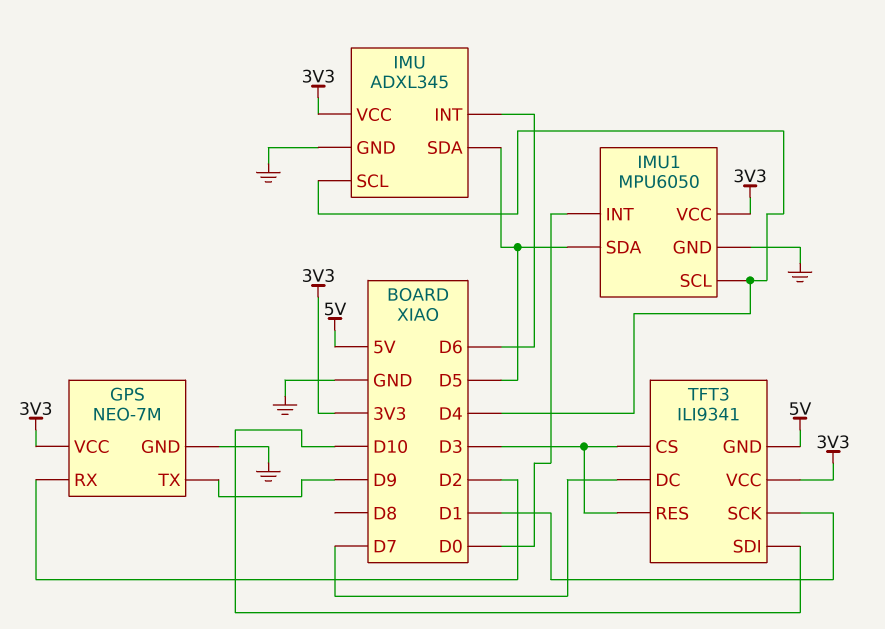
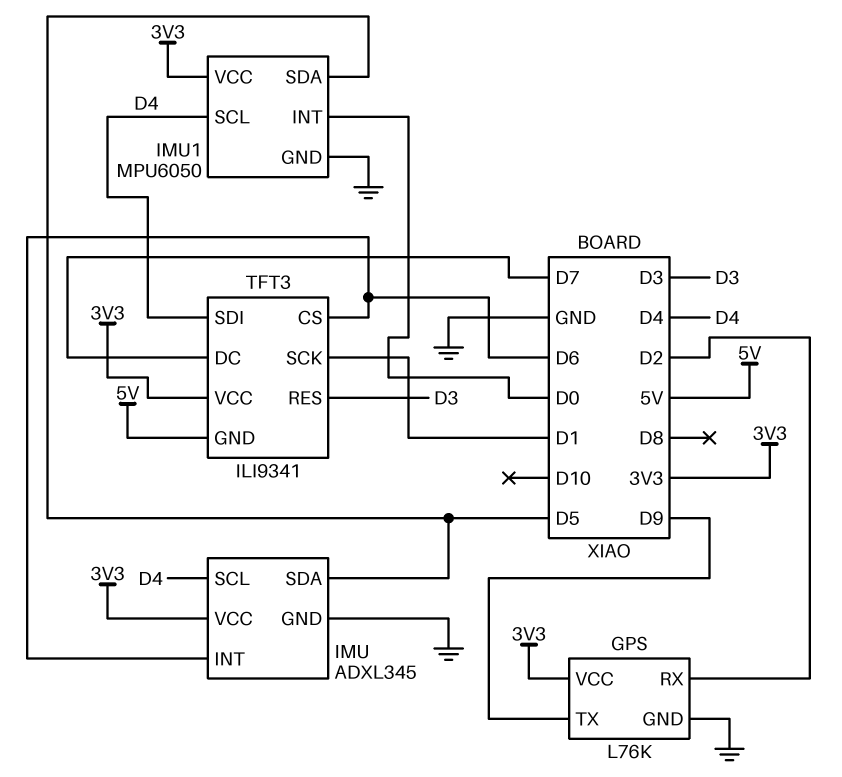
GPS: NEO-7M -> L76K
TFT3 pin CS: D3 -> D6
TFT3 pin SDI: D10 -> D4

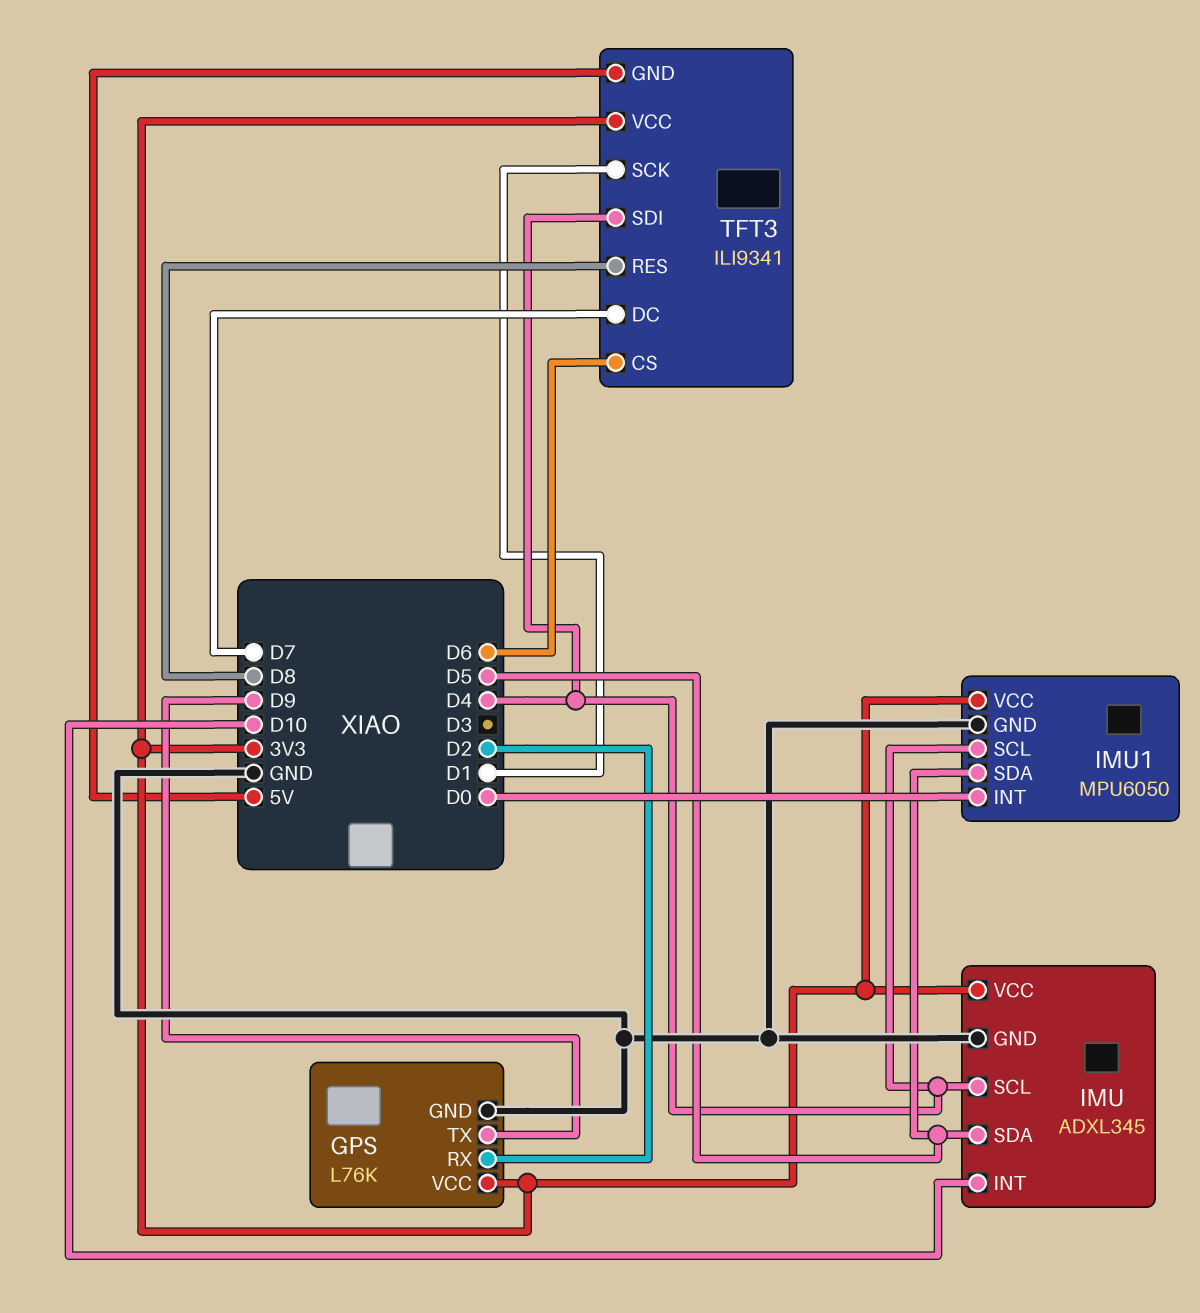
IMU pin INT: D6 -> D10
TFT3 pin RES: D3 -> D8

